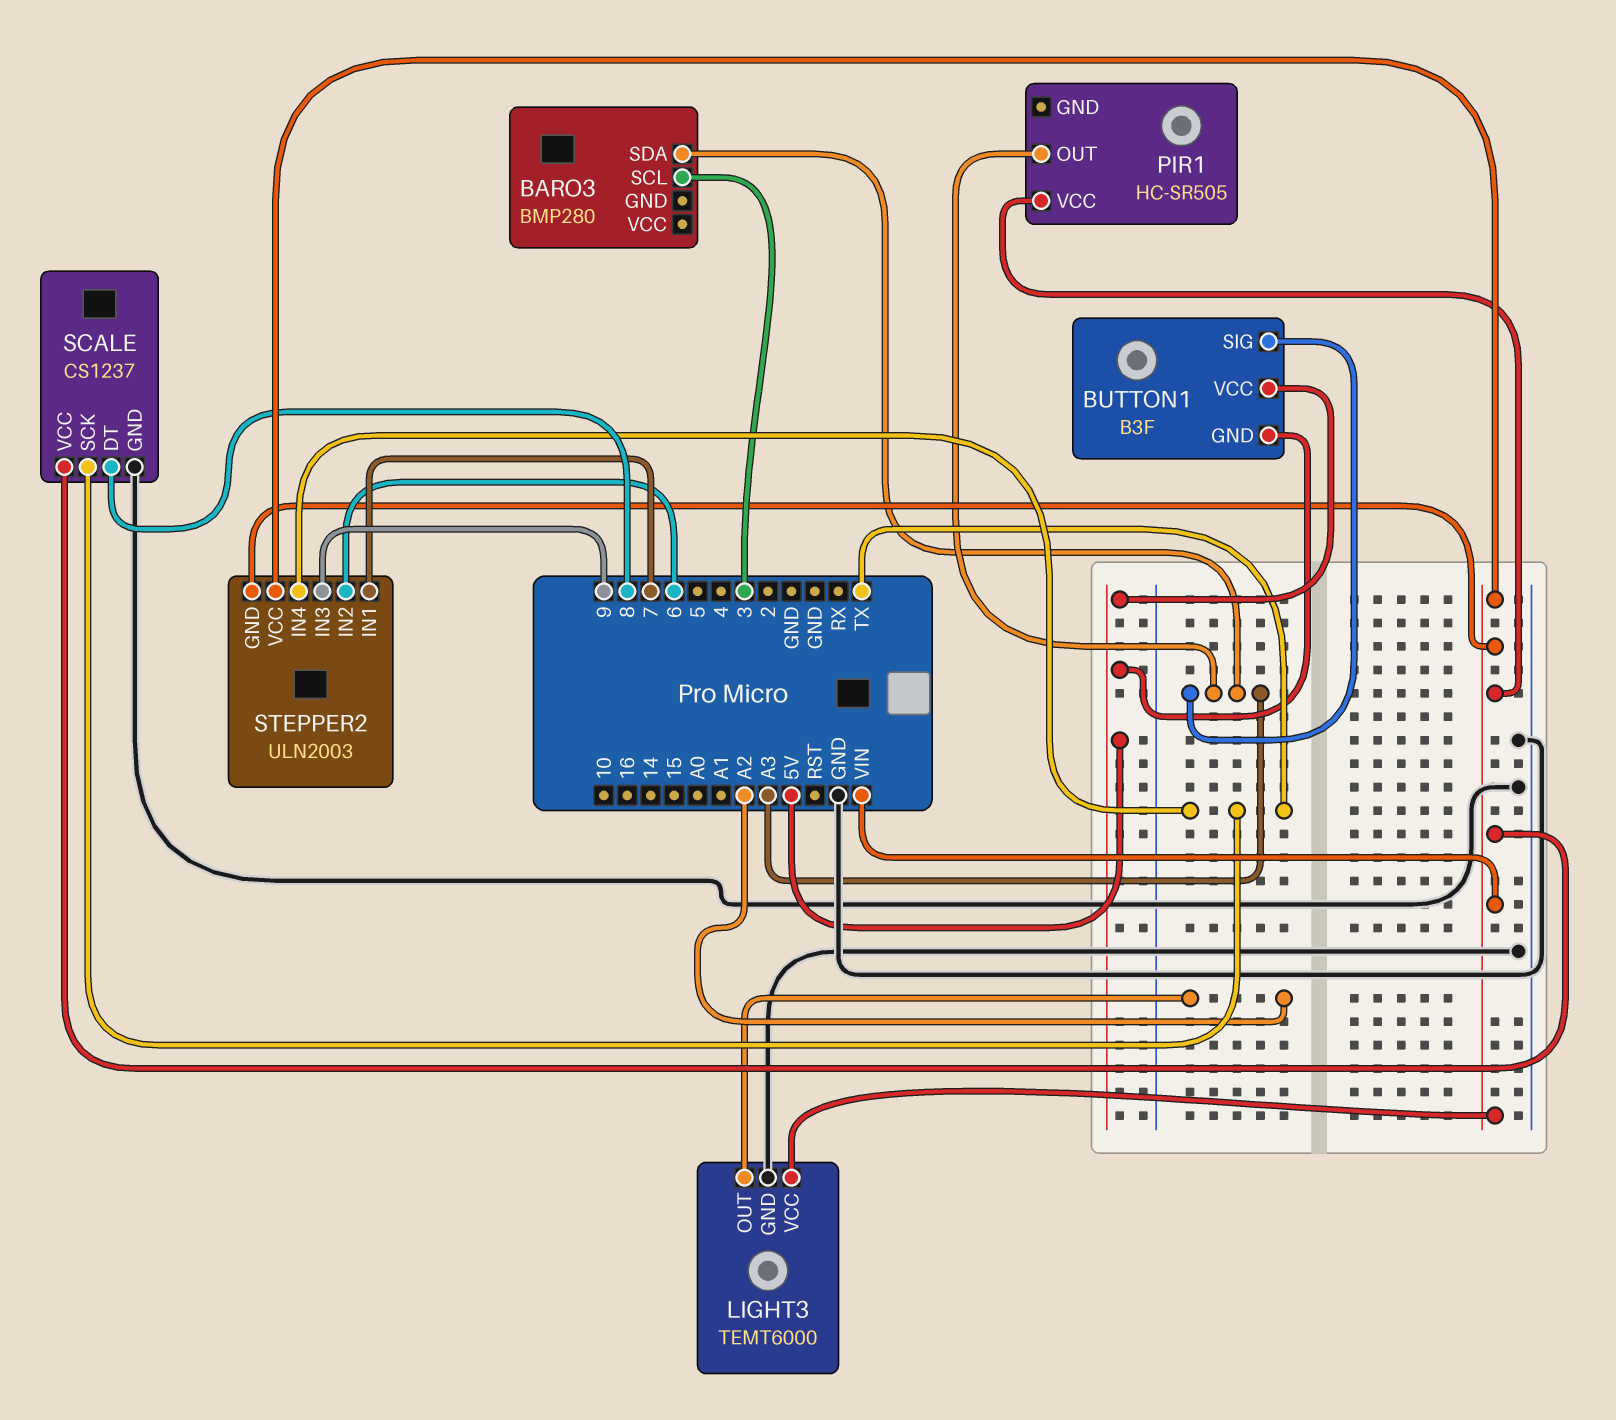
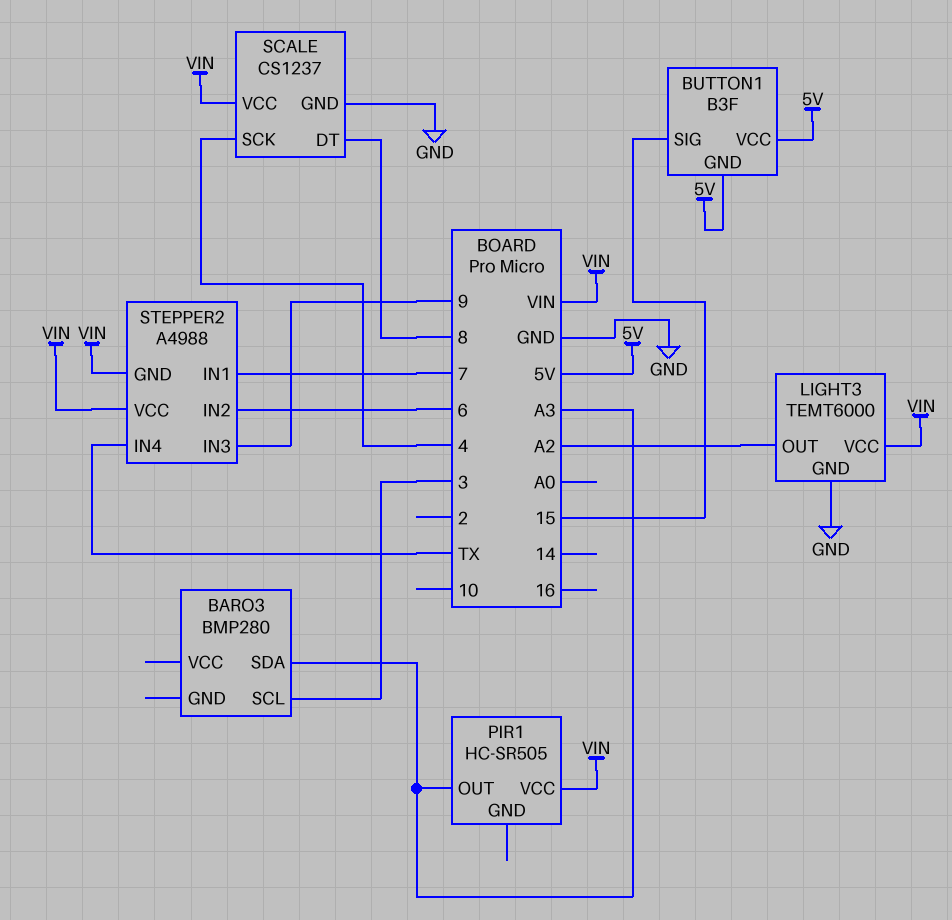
BUTTON1 pin SIG: A3 -> 15
SCALE pin SCK: TX -> 4
STEPPER2: ULN2003 -> A4988

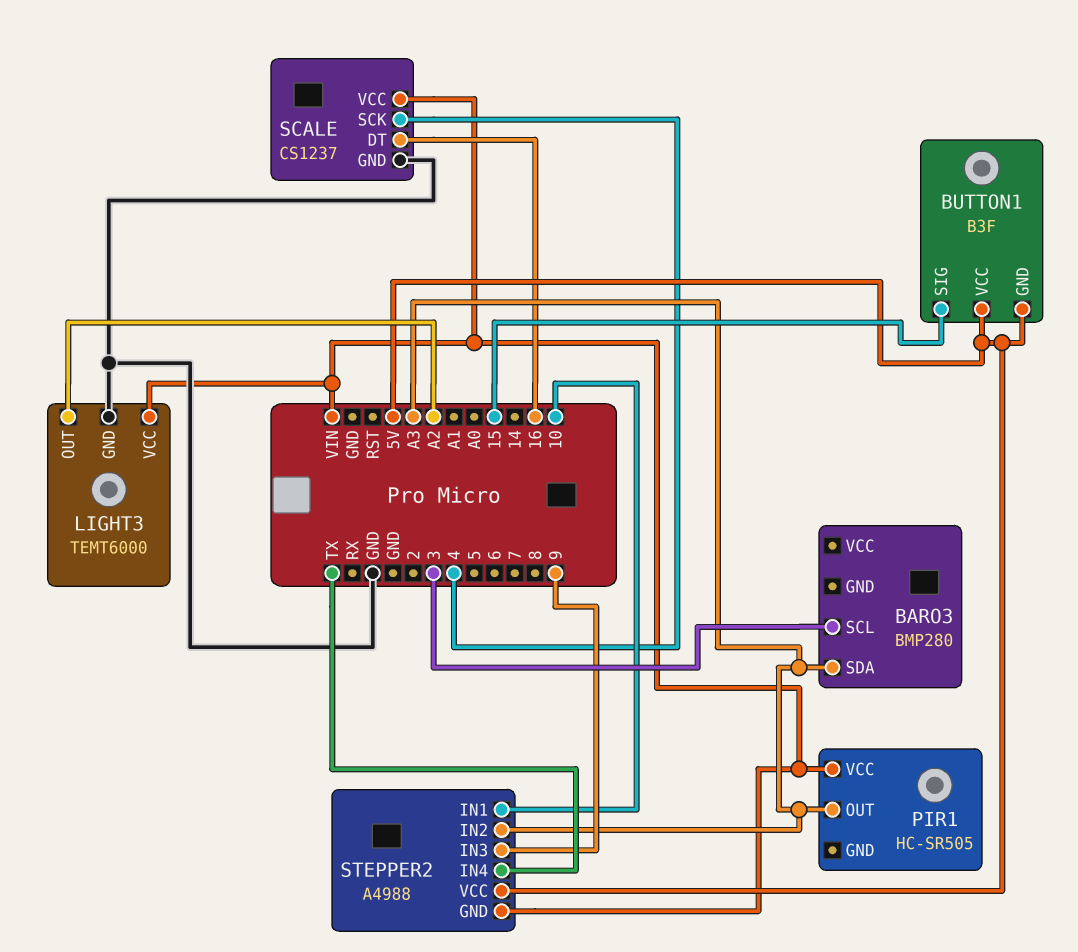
SCALE pin DT: 8 -> 16
STEPPER2 pin IN1: 7 -> 10
STEPPER2 pin IN2: 6 -> A3
STEPPER2 pin VCC: VIN -> 5V

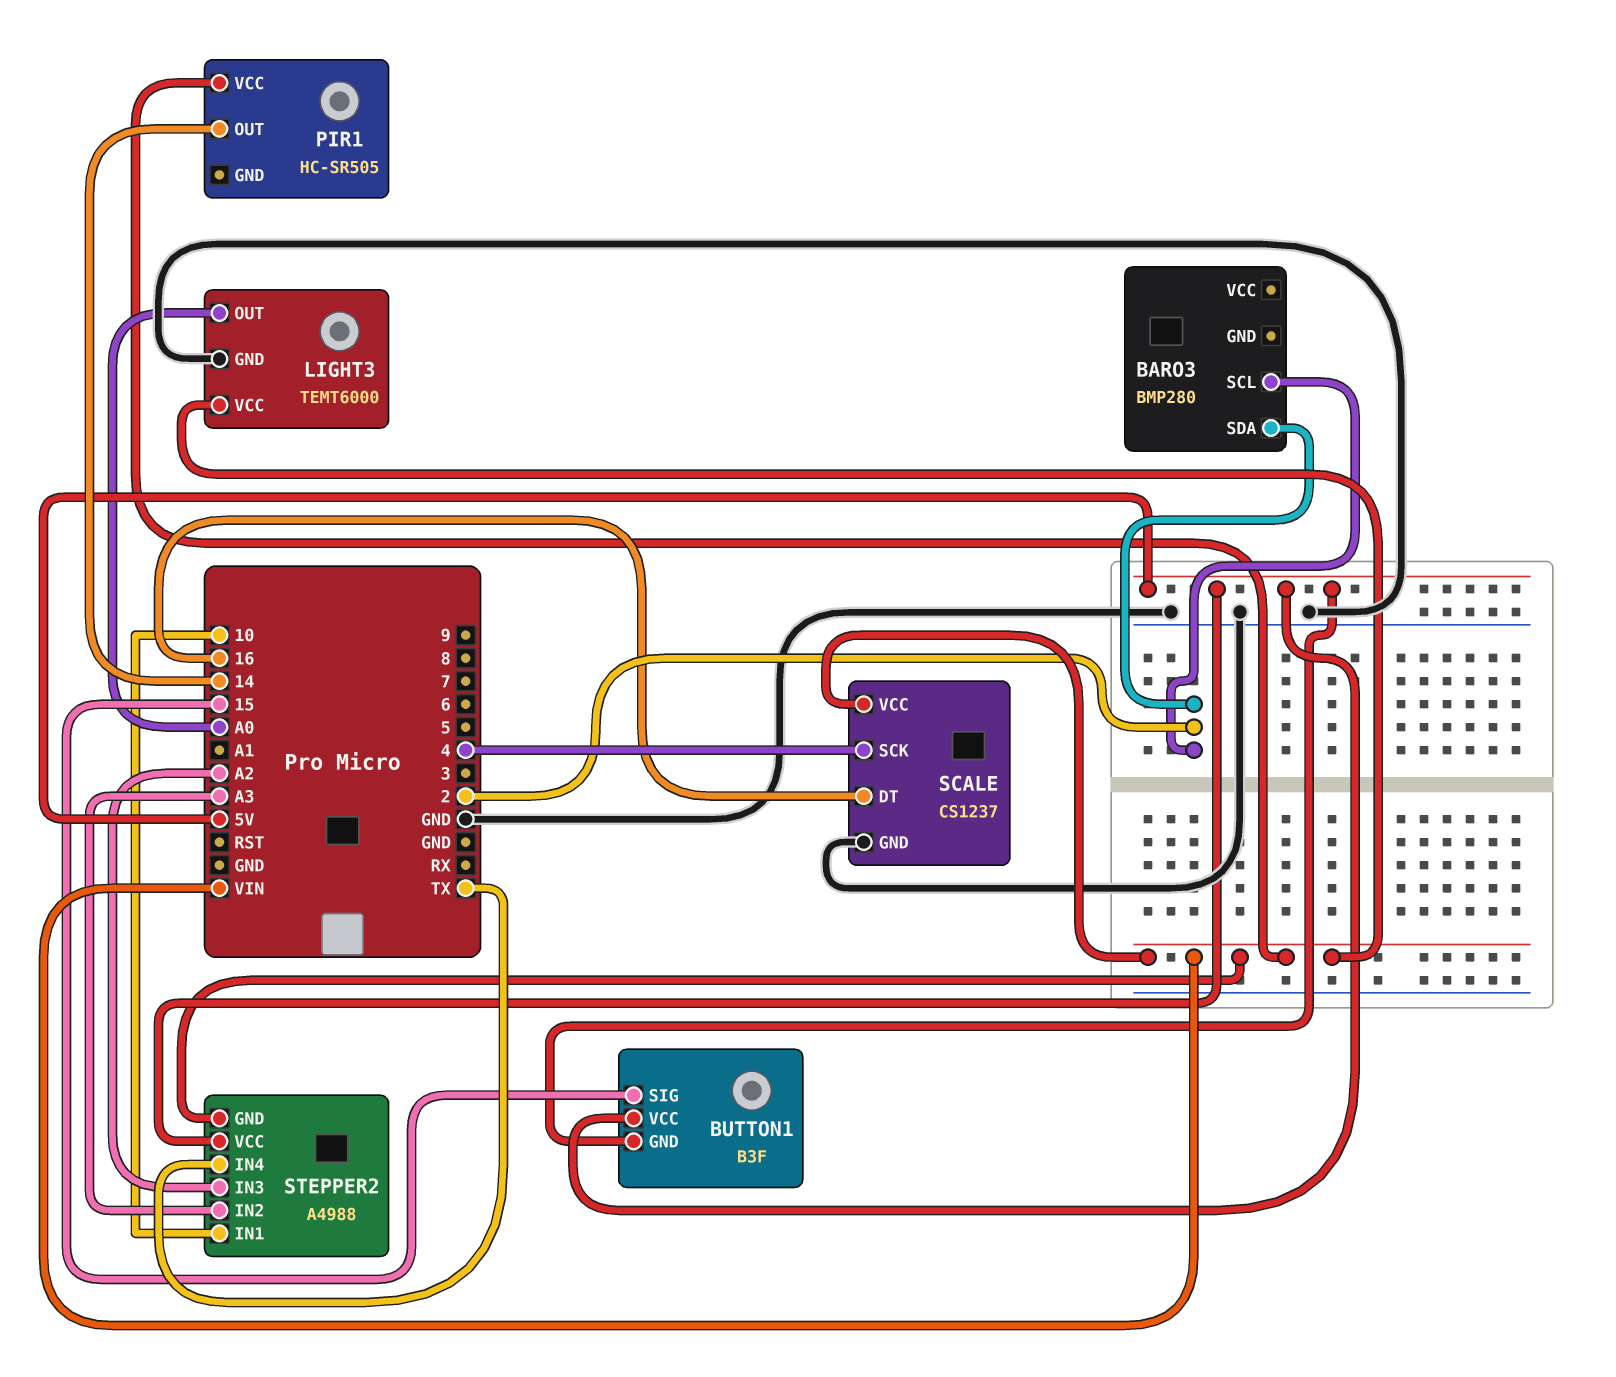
BARO3 pin SCL: 3 -> 2
BARO3 pin SDA: A3 -> 2
LIGHT3 pin OUT: A2 -> A0
PIR1 pin OUT: A3 -> 14
STEPPER2 pin IN3: 9 -> A2

